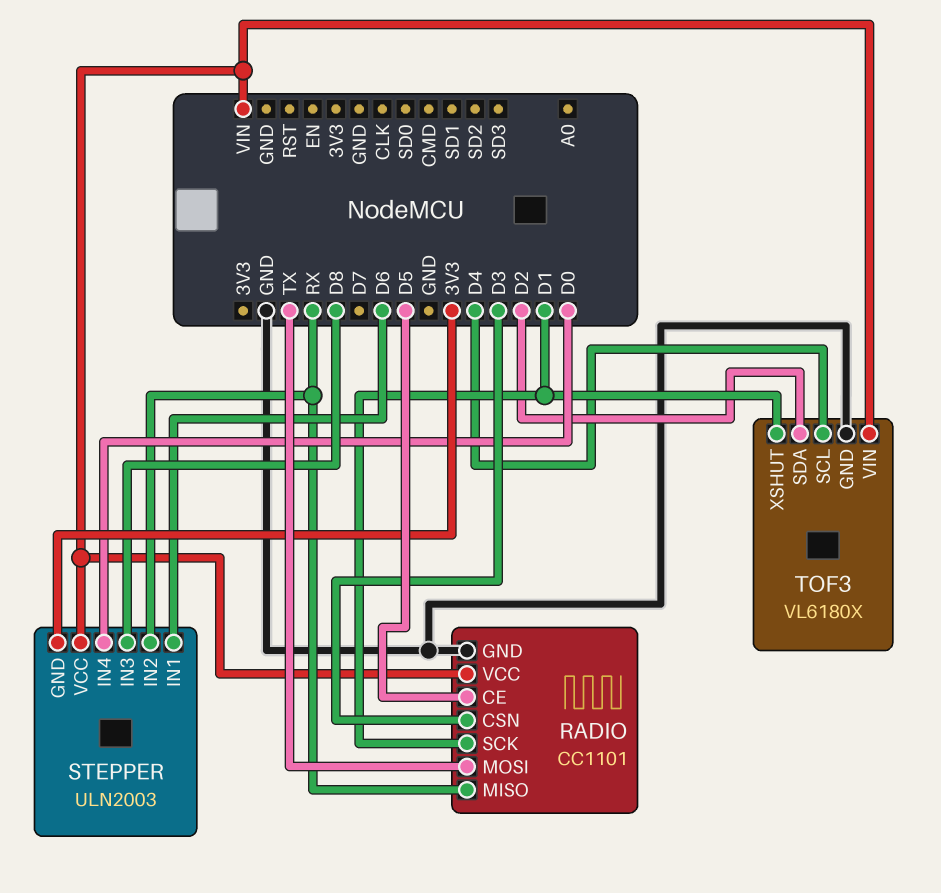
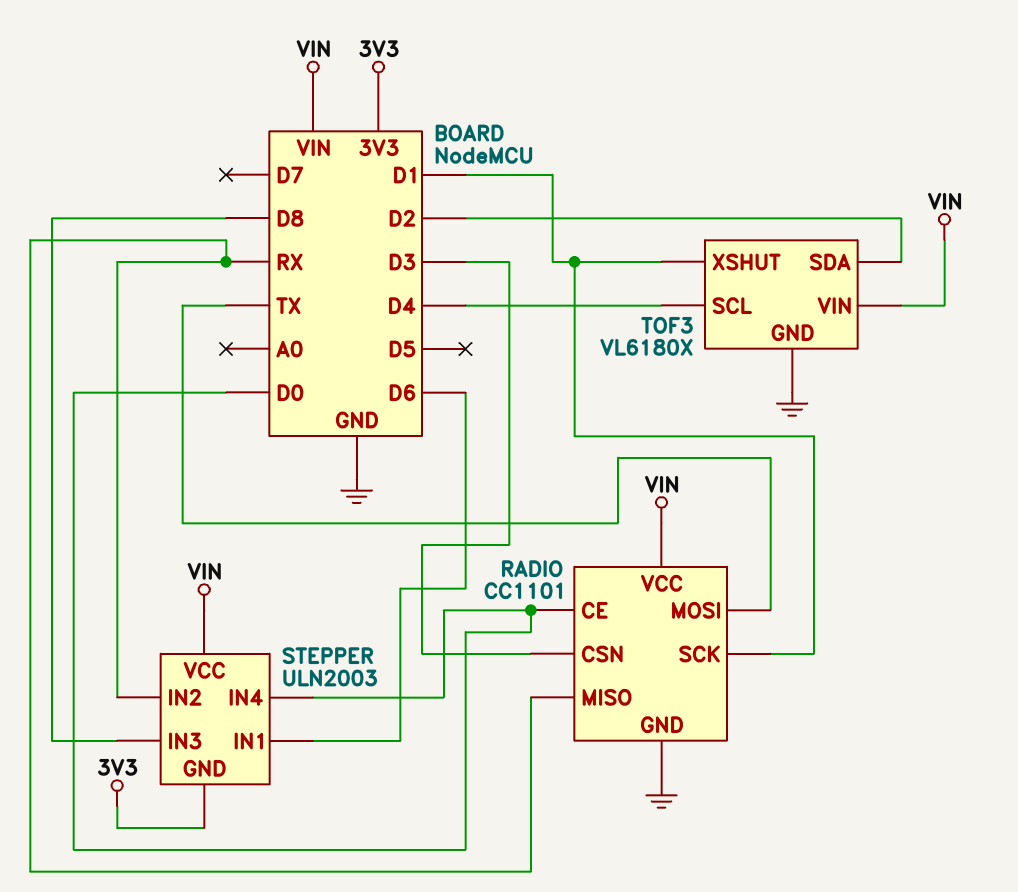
RADIO pin CE: D5 -> D0

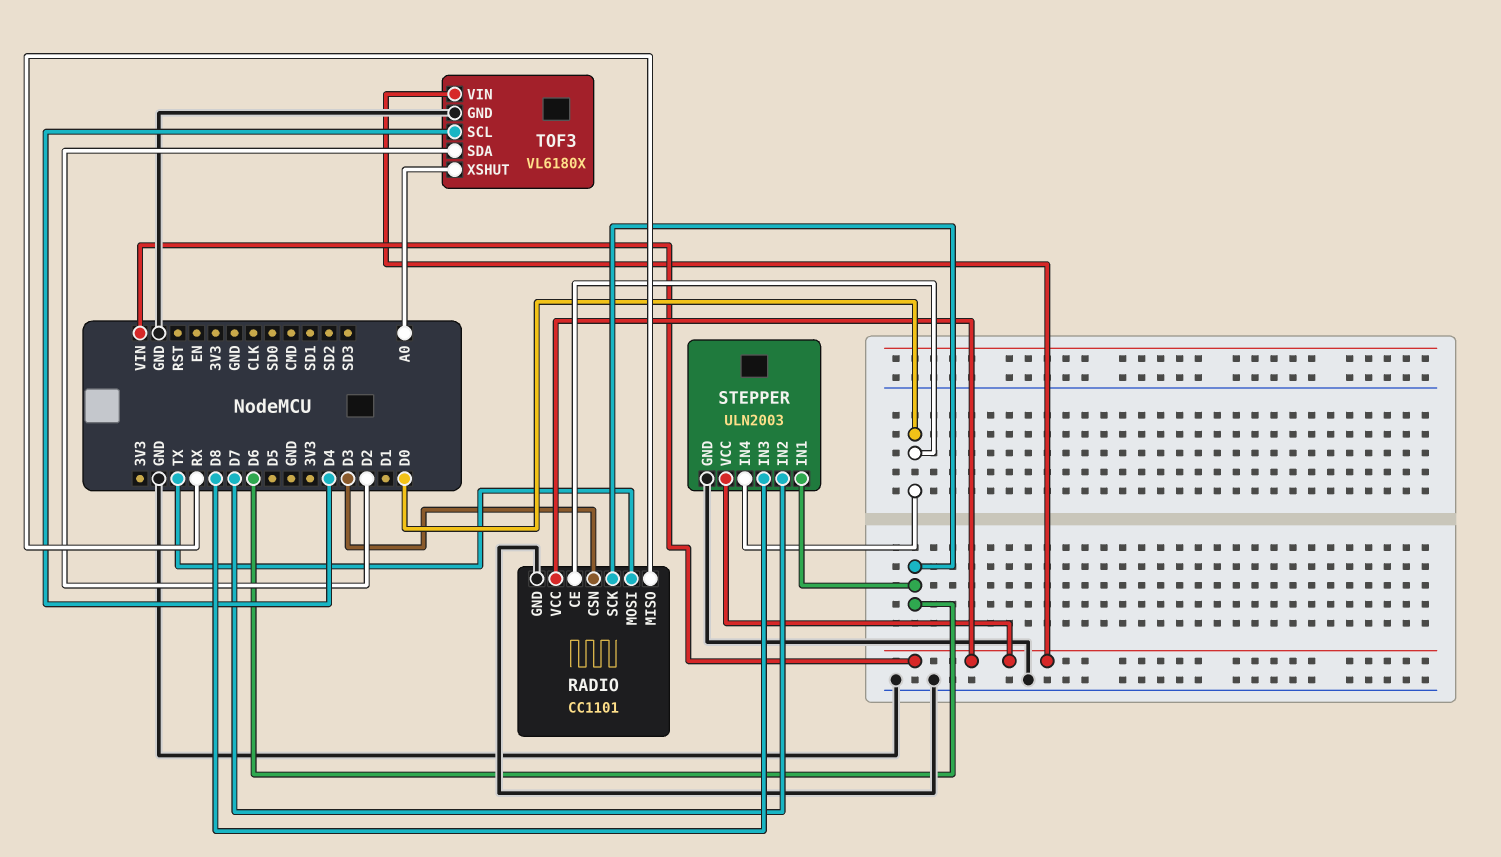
RADIO pin SCK: D1 -> D6
STEPPER pin GND: 3V3 -> GND
STEPPER pin IN2: RX -> D7
TOF3 pin XSHUT: D1 -> A0

